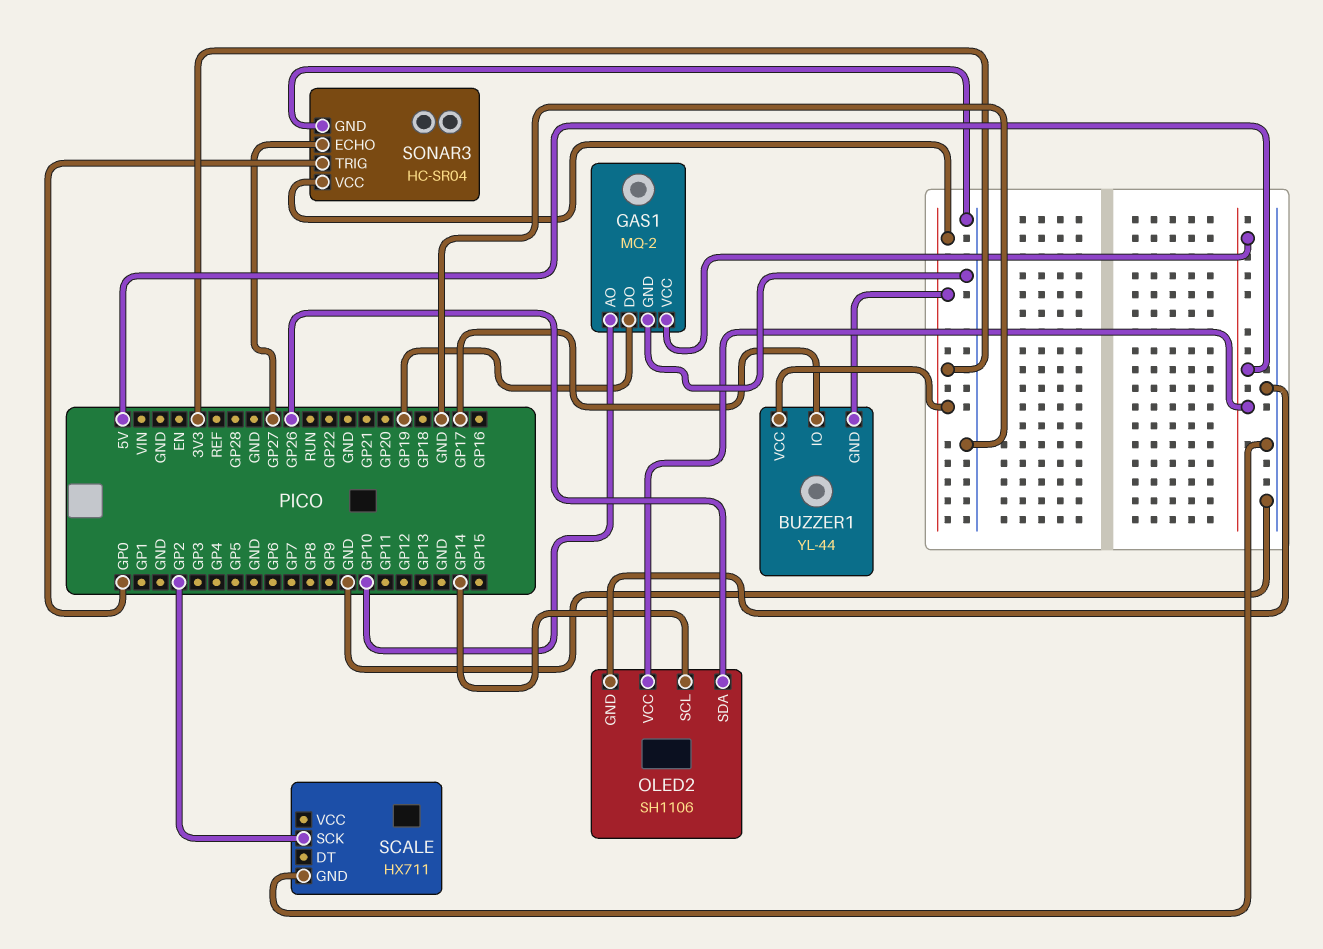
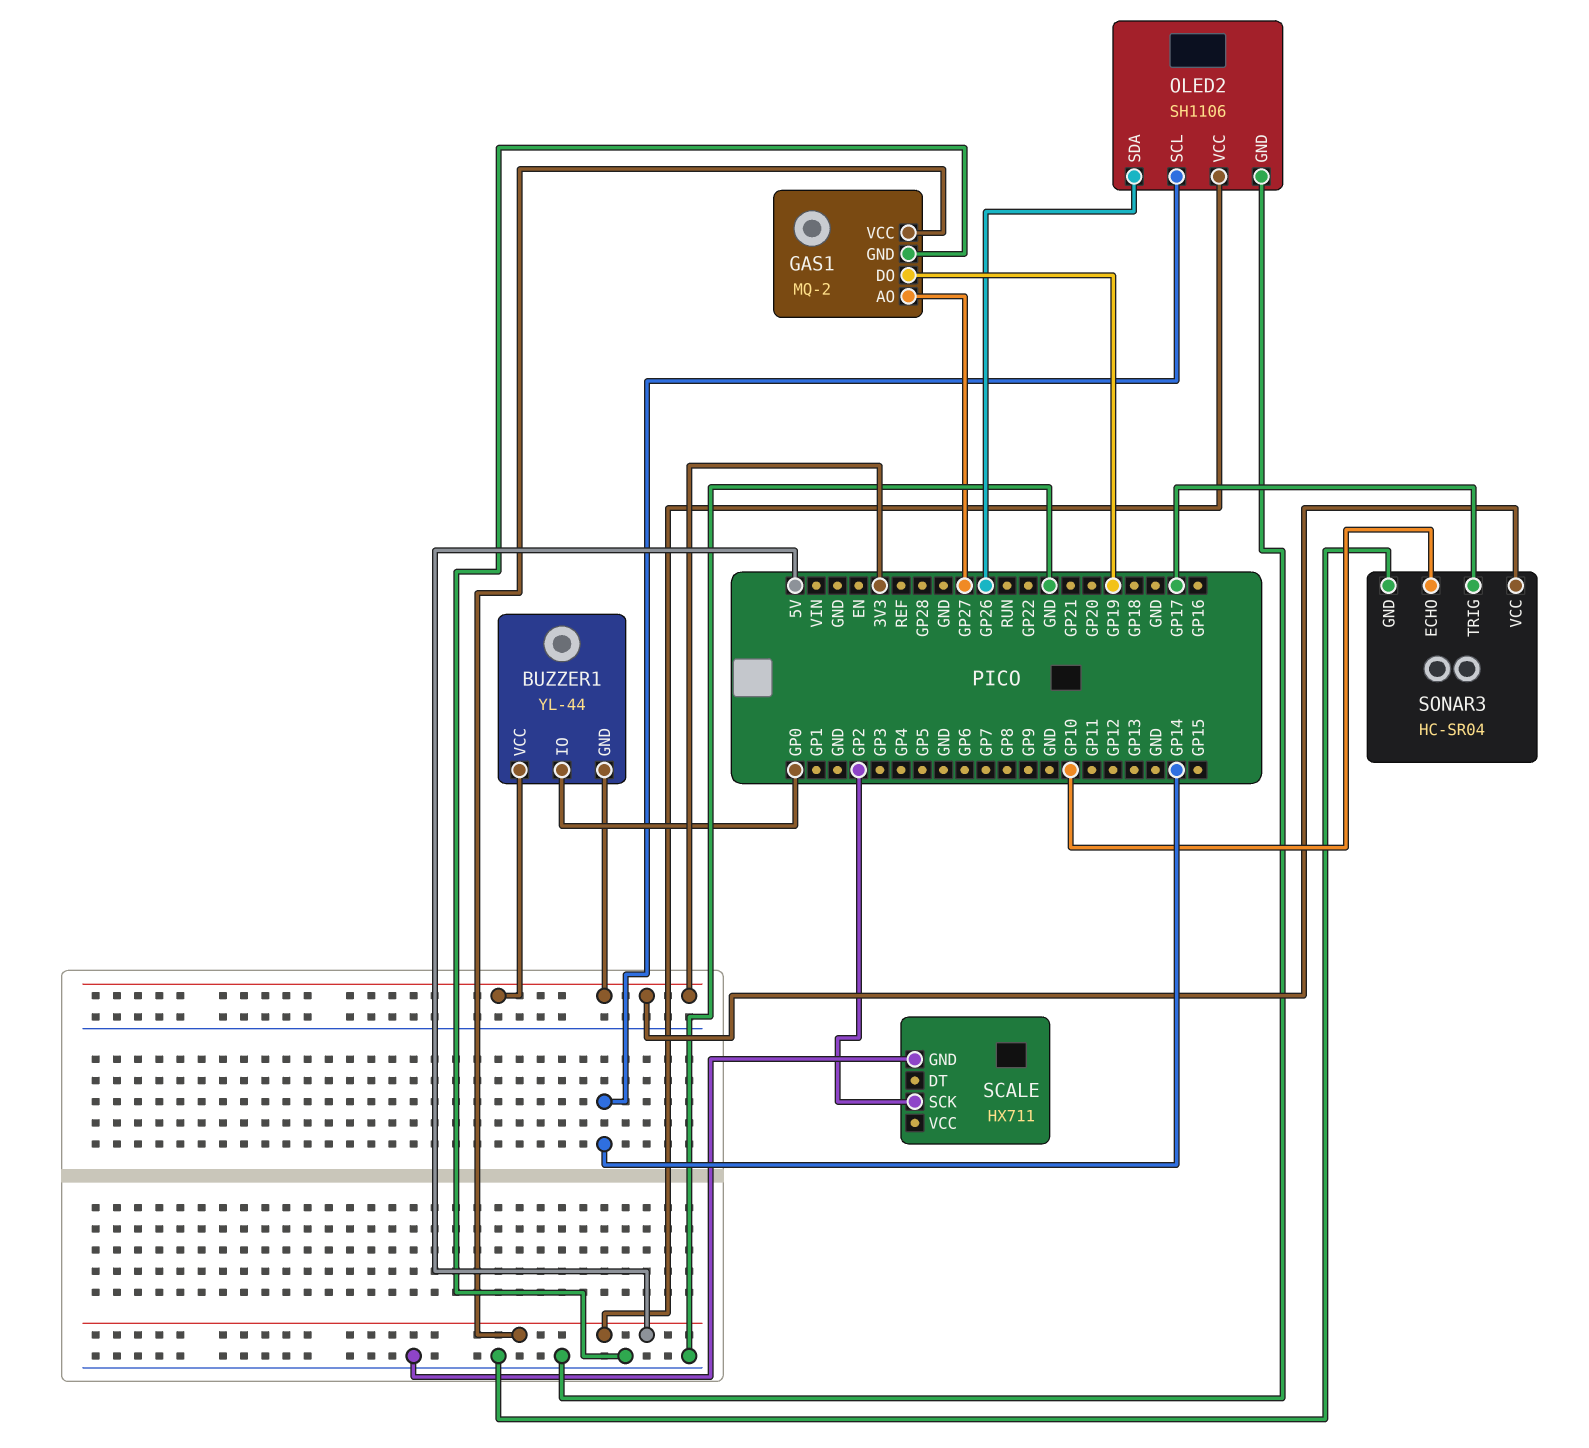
BUZZER1 pin IO: GP17 -> GP0
GAS1 pin AO: GP10 -> GP27
SONAR3 pin ECHO: GP27 -> GP10
SONAR3 pin TRIG: GP0 -> GP17

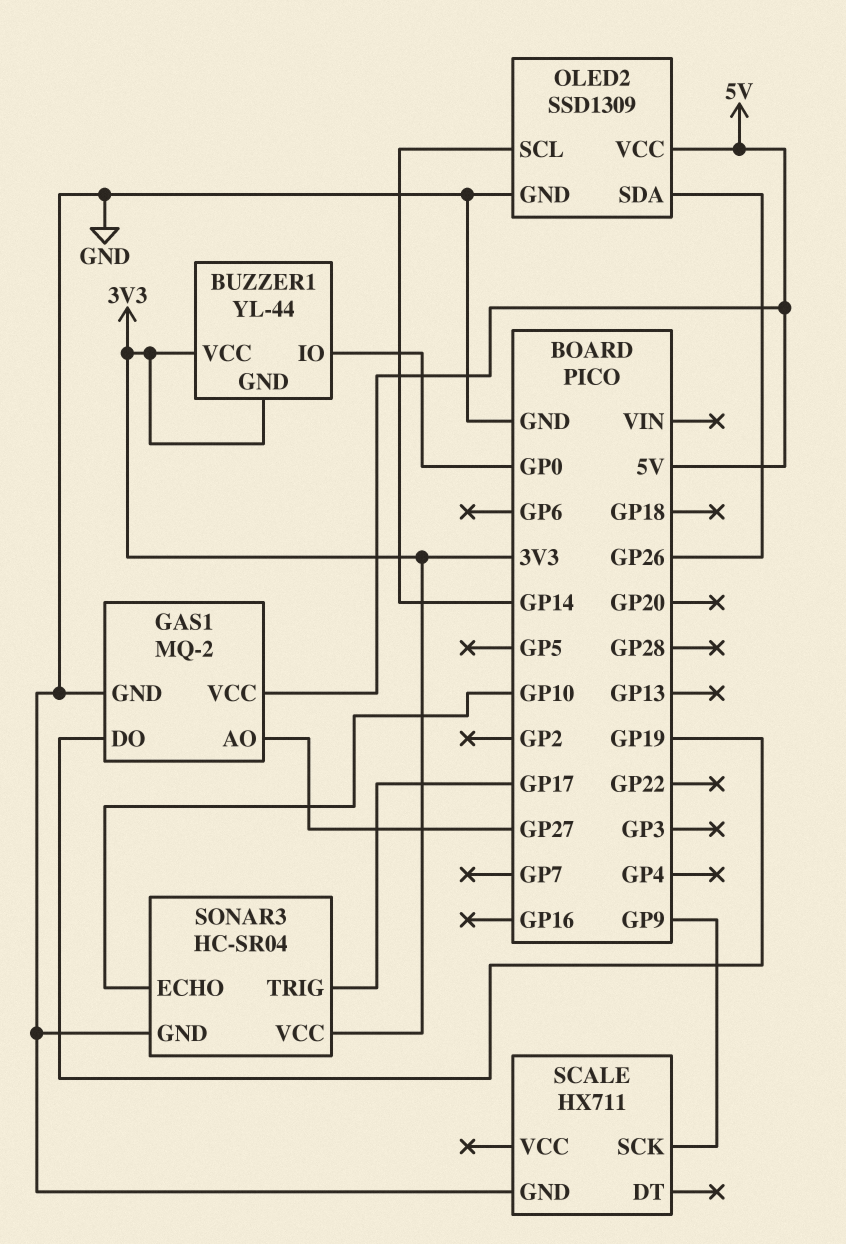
OLED2: SH1106 -> SSD1309
SCALE pin SCK: GP2 -> GP9

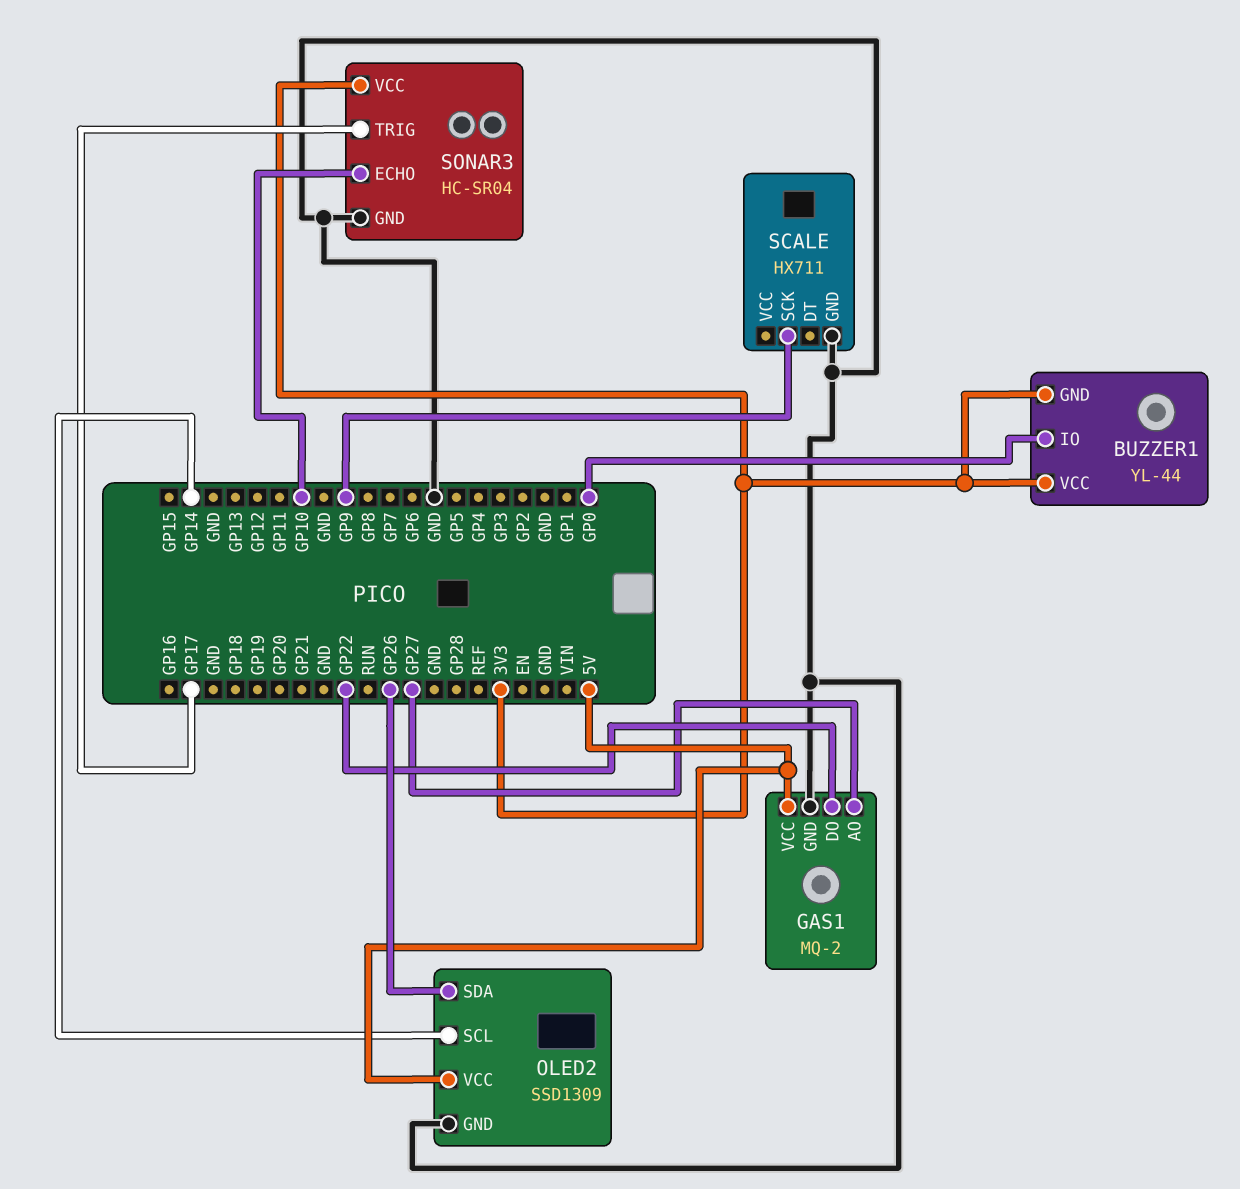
GAS1 pin DO: GP19 -> GP22

